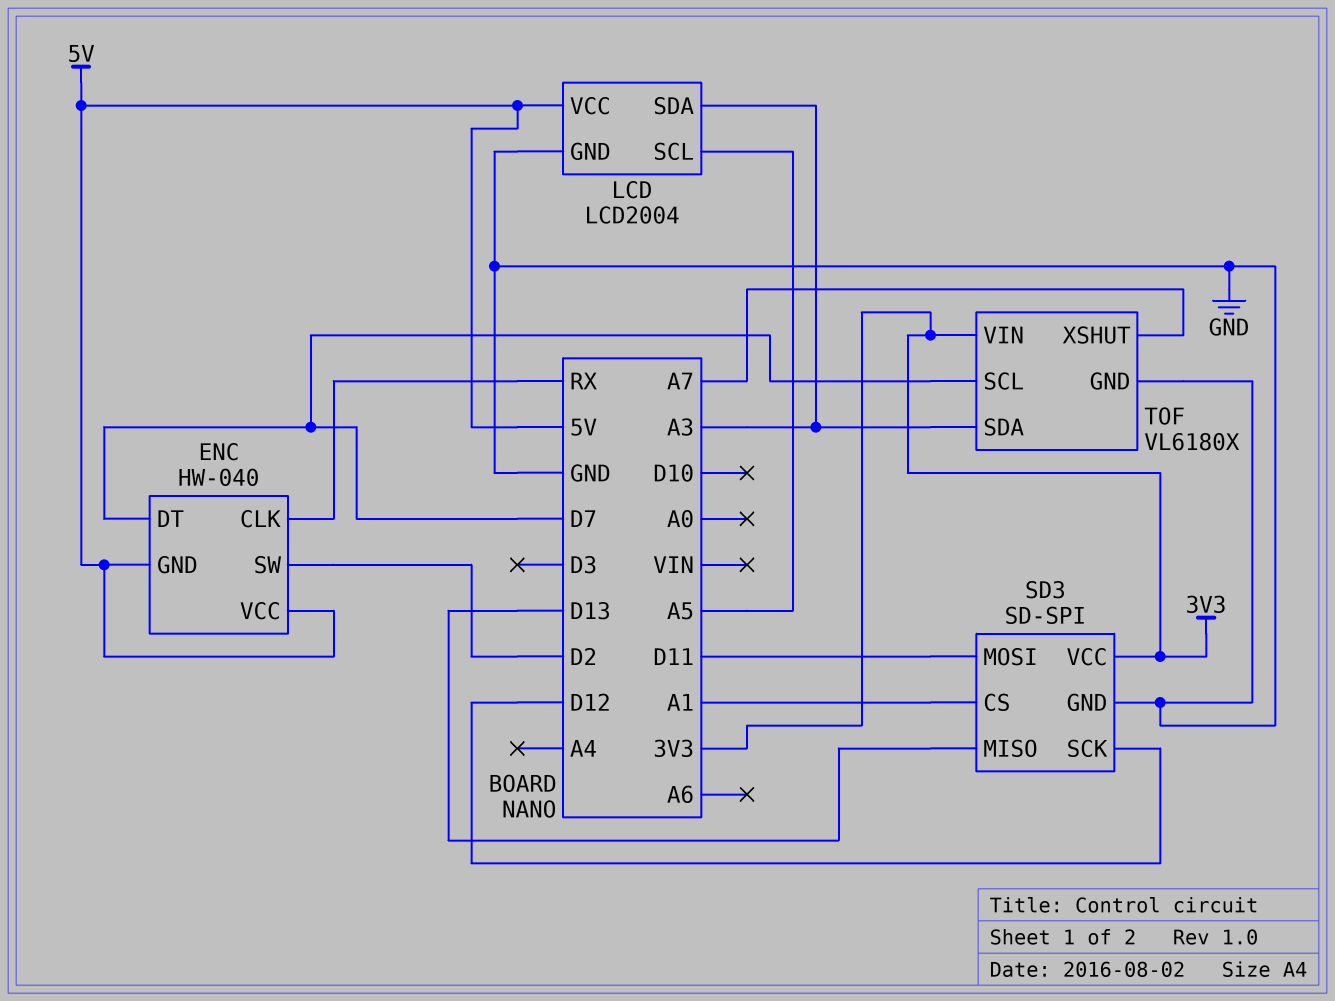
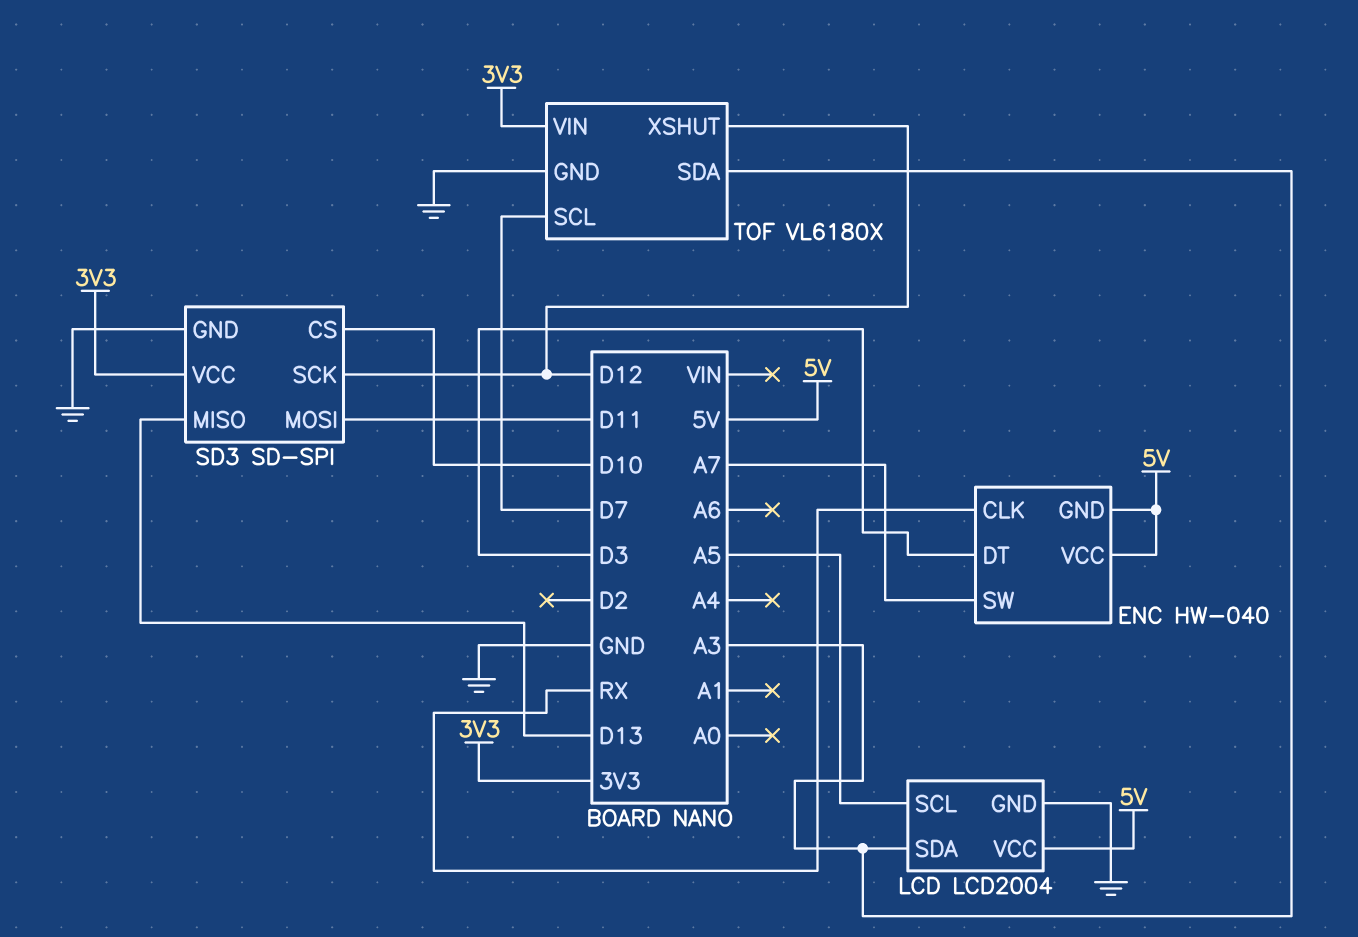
ENC pin DT: D7 -> D3
ENC pin SW: D2 -> A7
SD3 pin CS: A1 -> D10
TOF pin XSHUT: A7 -> D12

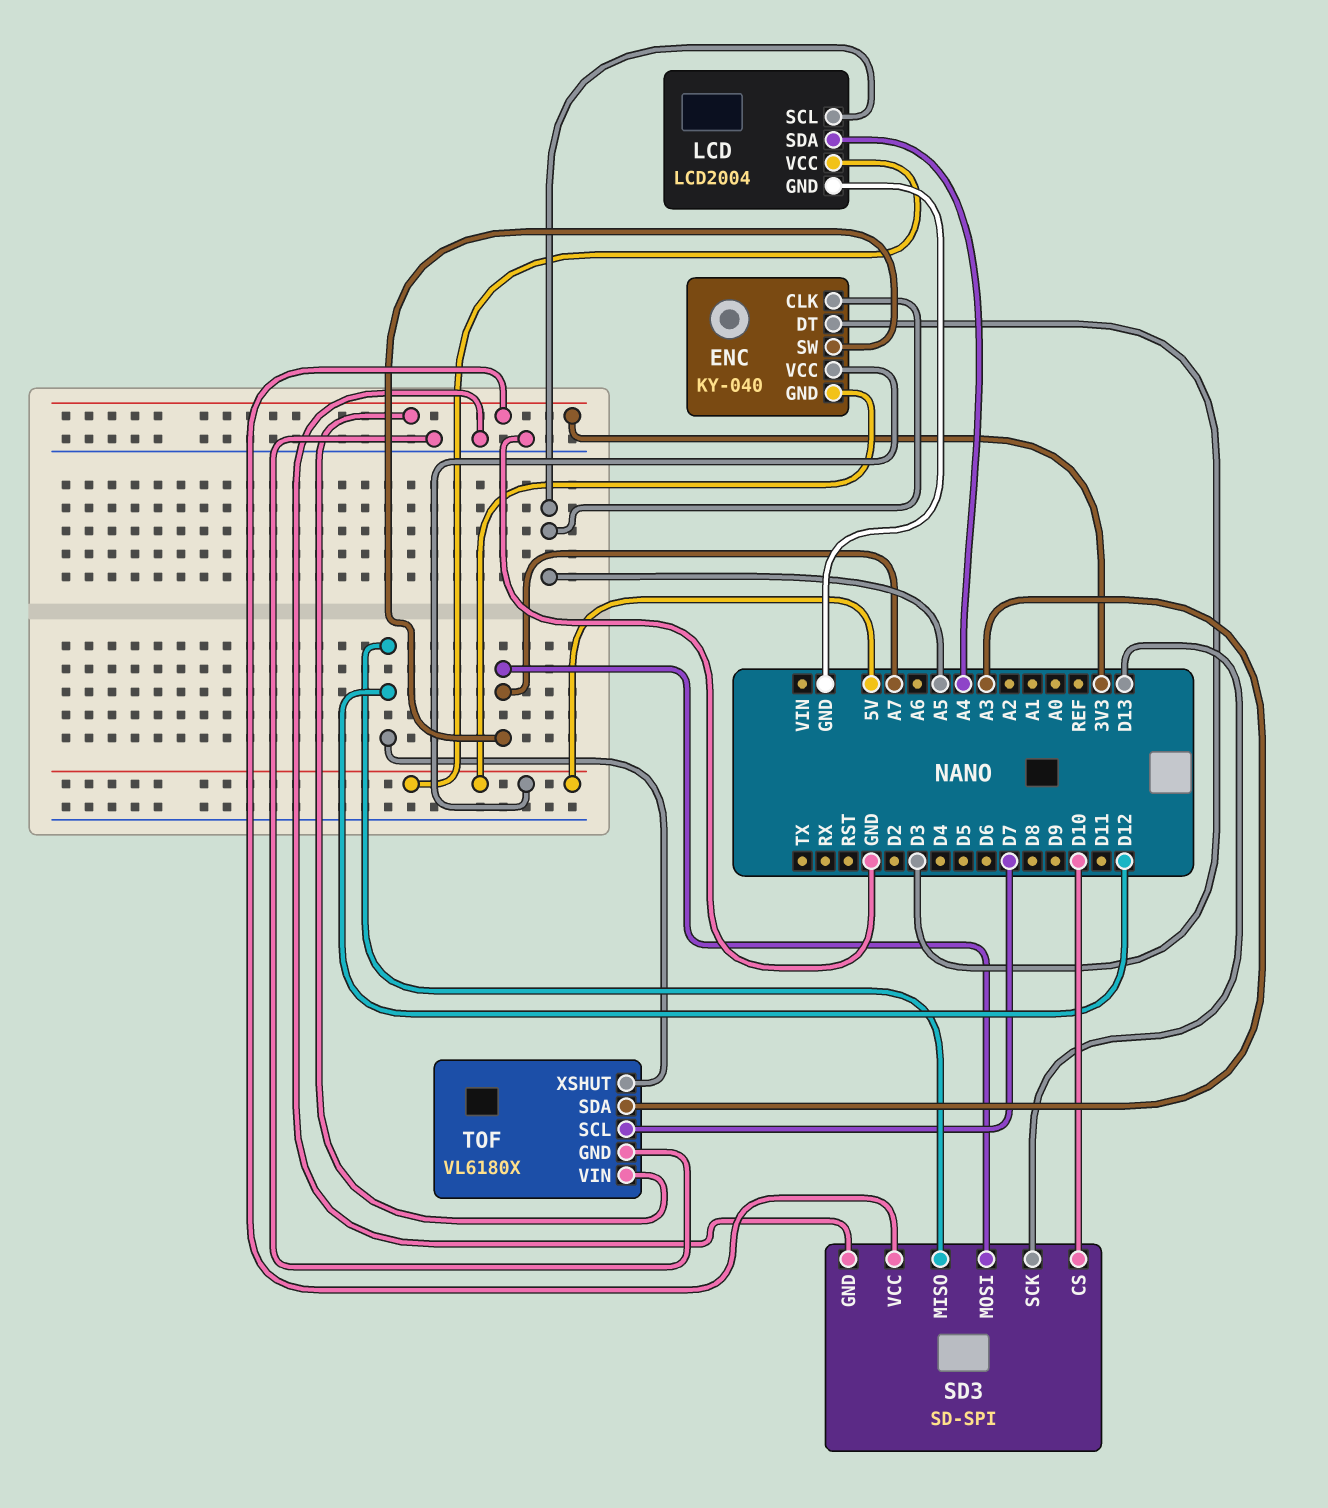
ENC: HW-040 -> KY-040
ENC pin CLK: RX -> A5
LCD pin SDA: A3 -> A4
SD3 pin MISO: D13 -> D12
SD3 pin MOSI: D11 -> A7
SD3 pin SCK: D12 -> D13

